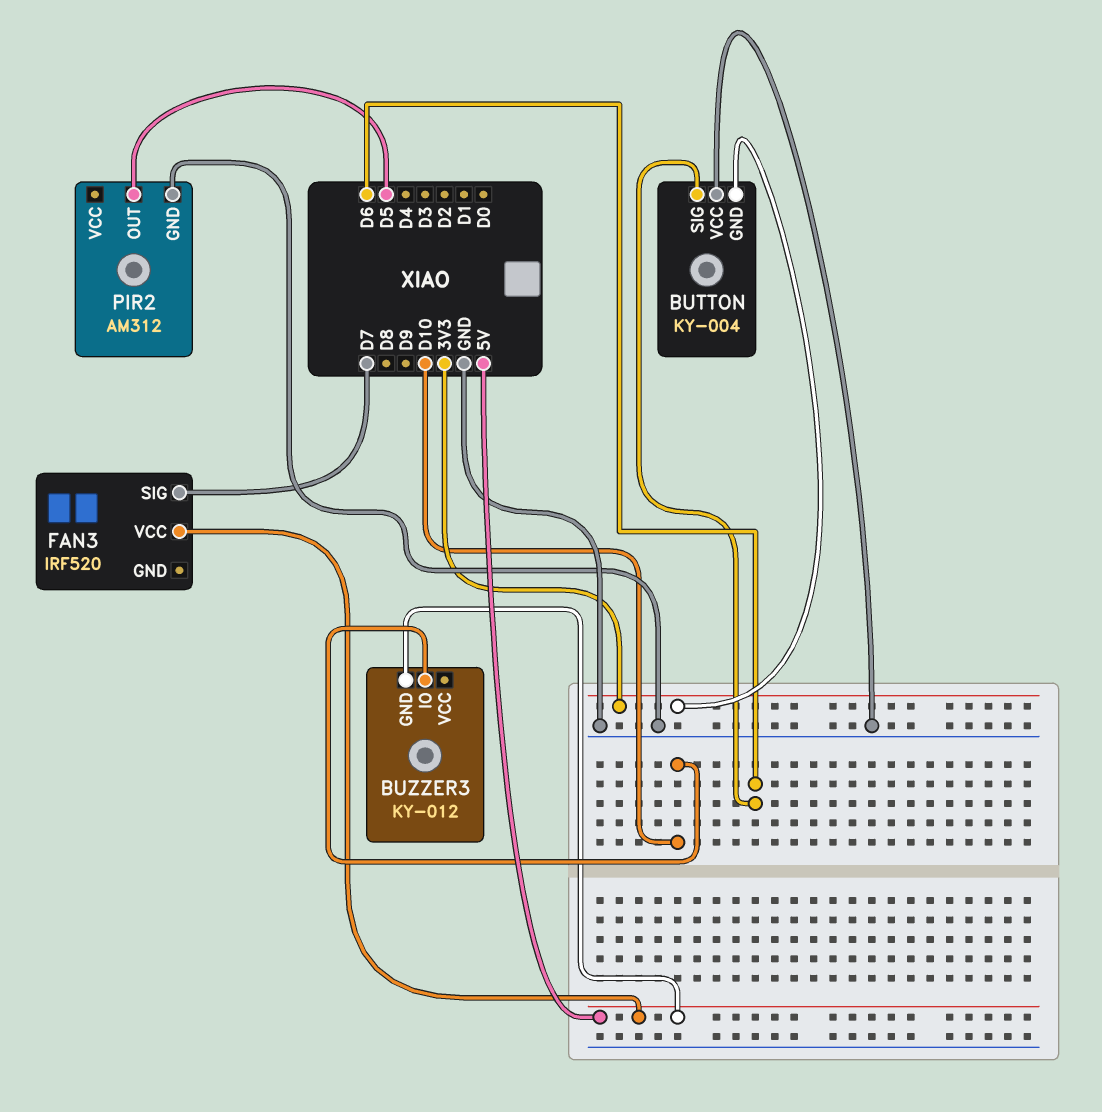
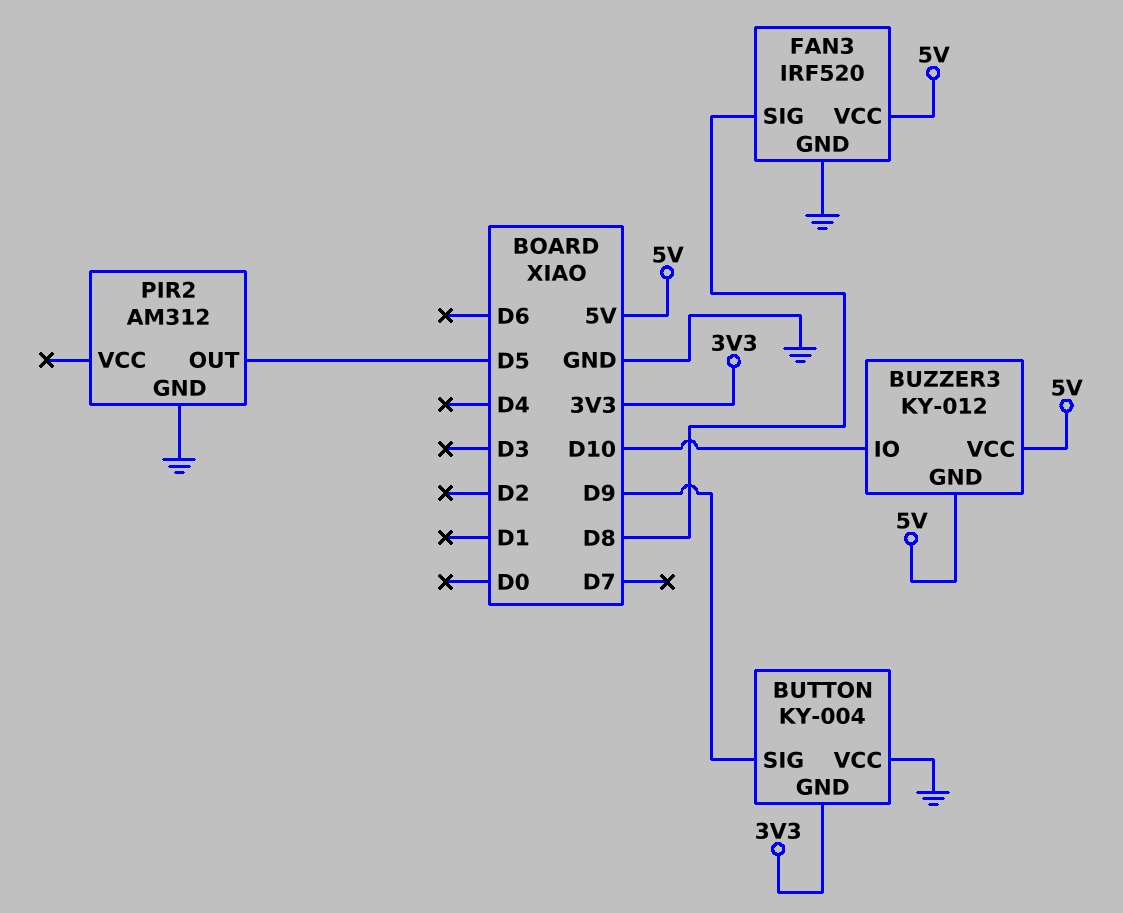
BUTTON pin SIG: D6 -> D9
BUZZER3 pin VCC: none -> 5V
FAN3 pin GND: none -> GND
FAN3 pin SIG: D7 -> D8

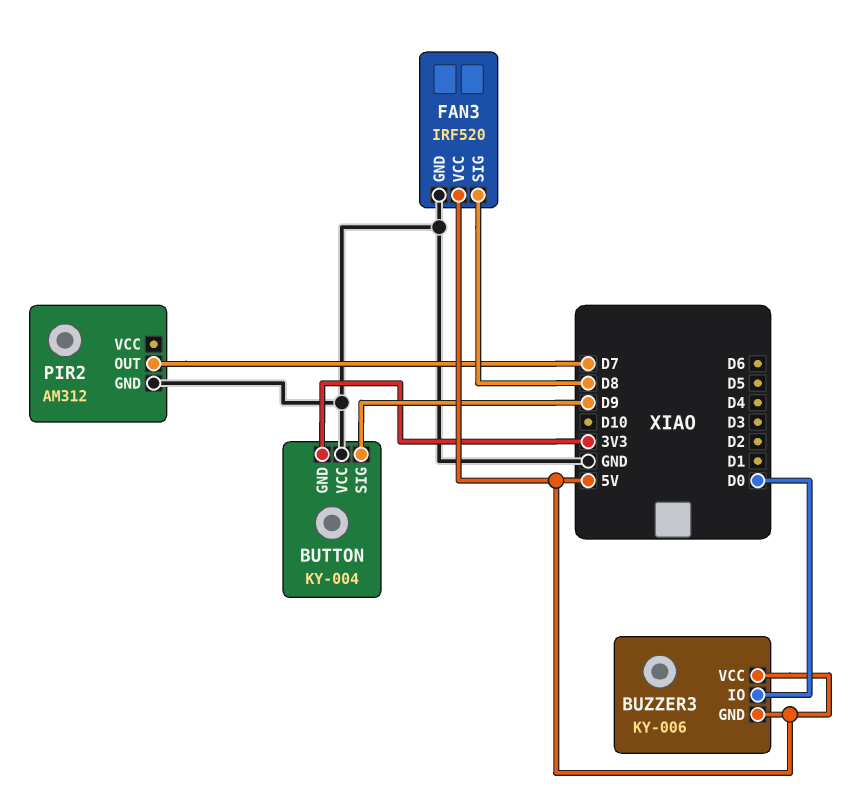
BUZZER3: KY-012 -> KY-006
BUZZER3 pin IO: D10 -> D0
PIR2 pin OUT: D5 -> D7

